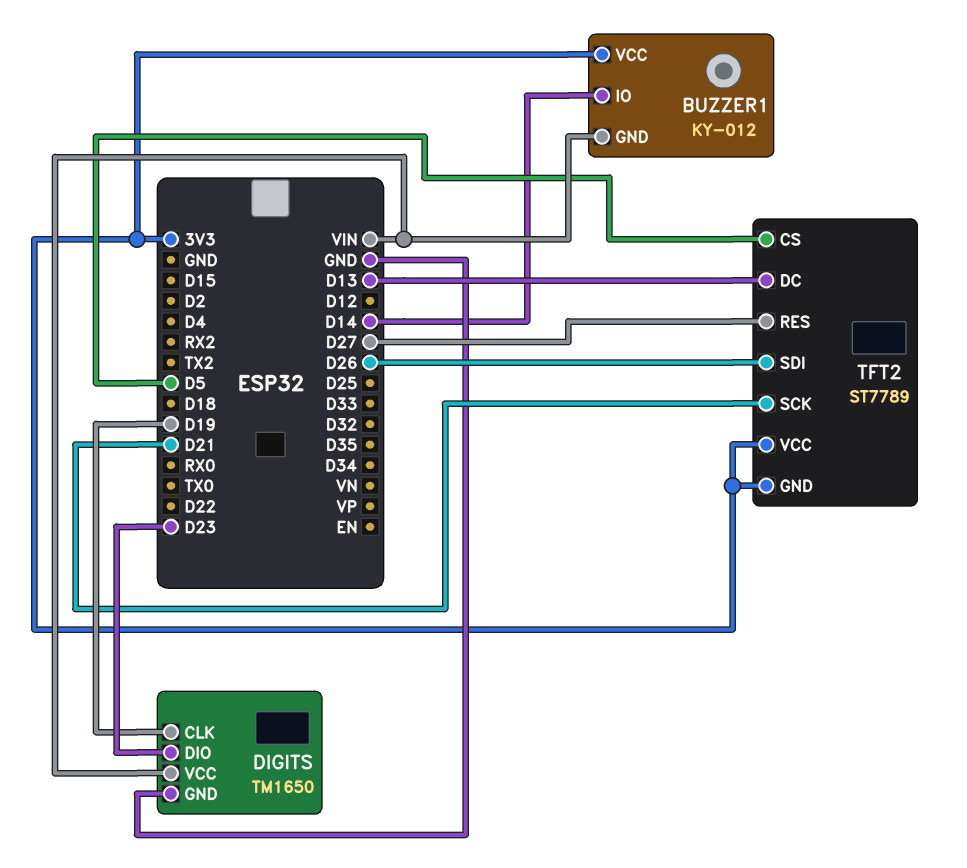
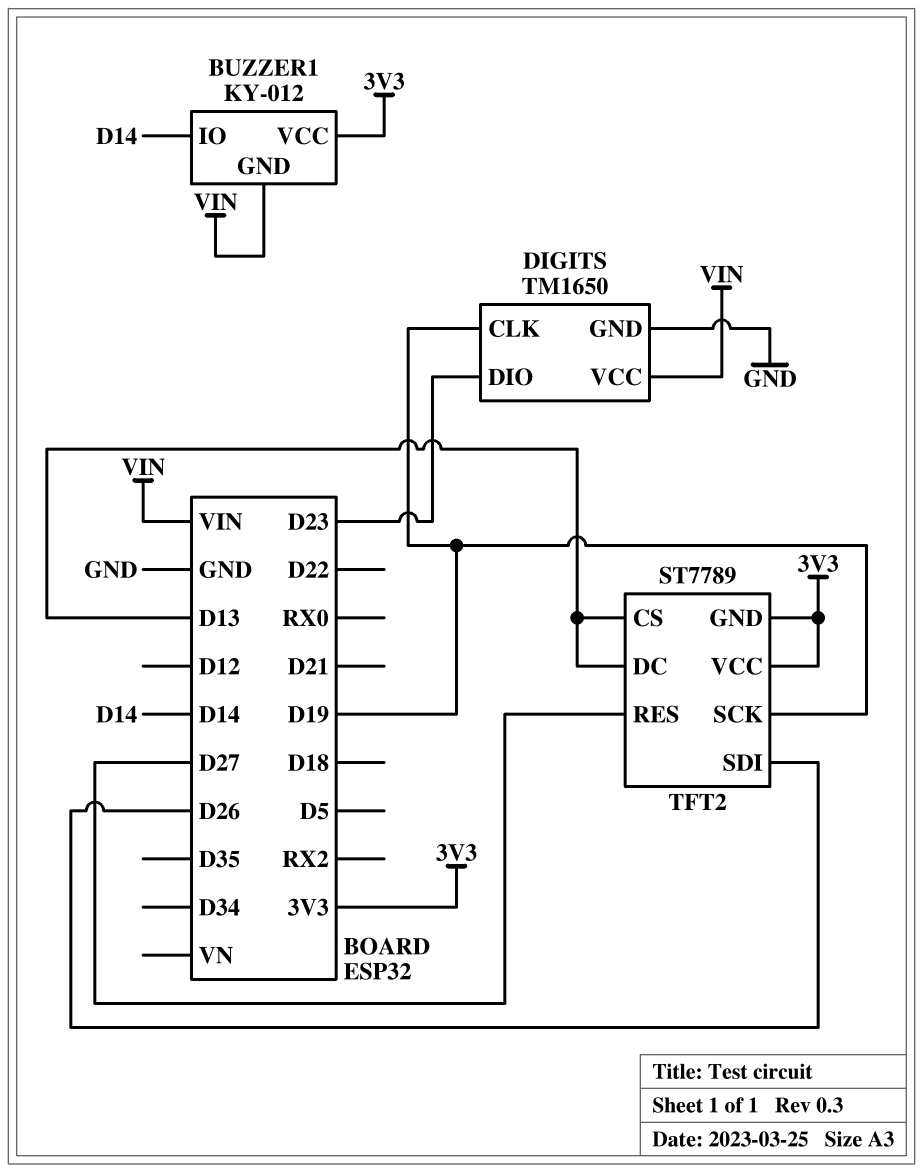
TFT2 pin CS: D5 -> D13
TFT2 pin SCK: D21 -> D19

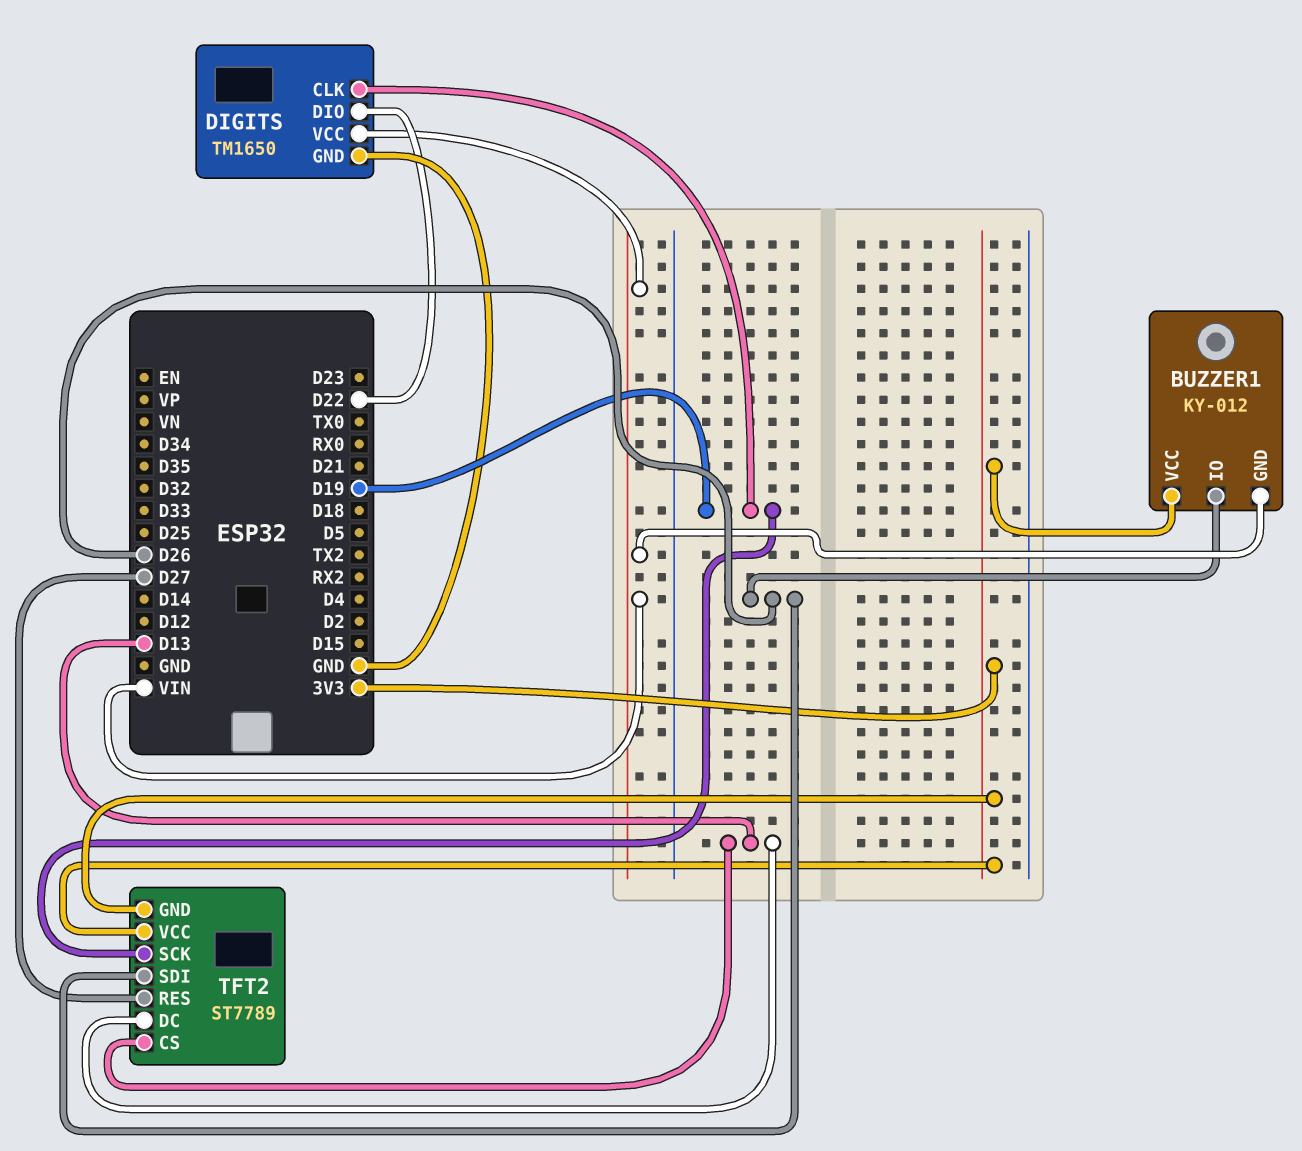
BUZZER1 pin IO: D14 -> D26
DIGITS pin DIO: D23 -> D22

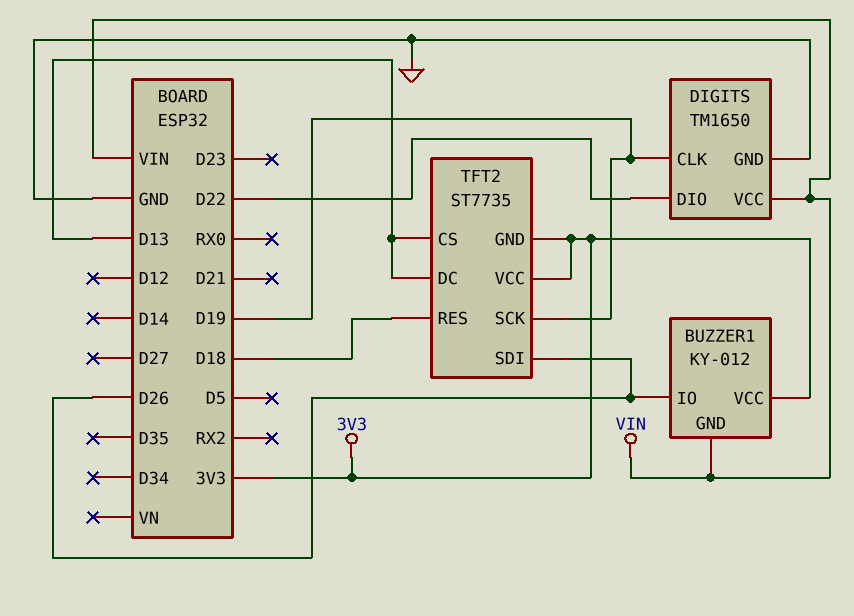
TFT2: ST7789 -> ST7735
TFT2 pin RES: D27 -> D18

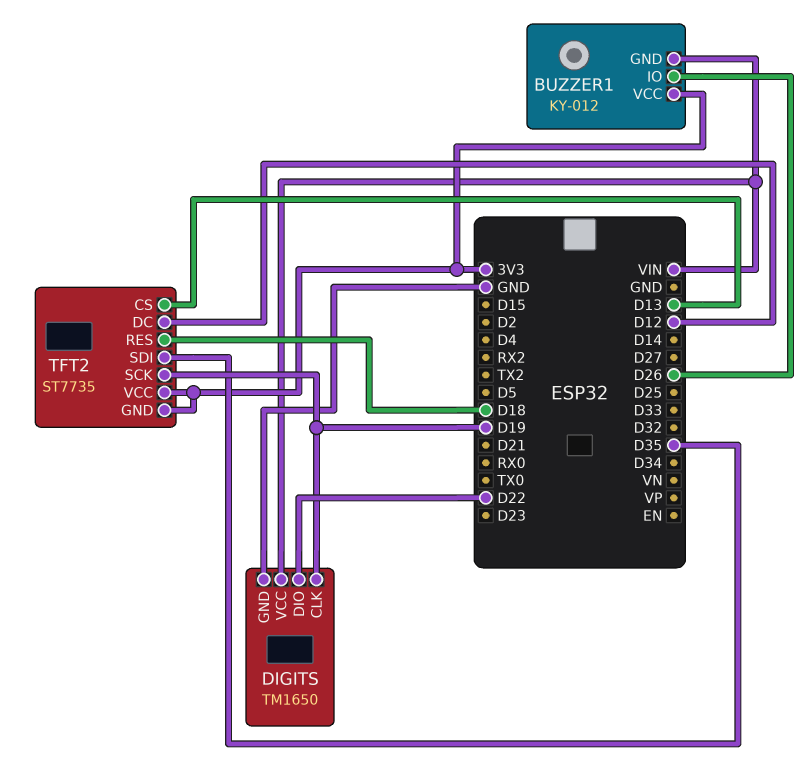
TFT2 pin DC: D13 -> D12
TFT2 pin SDI: D26 -> D35

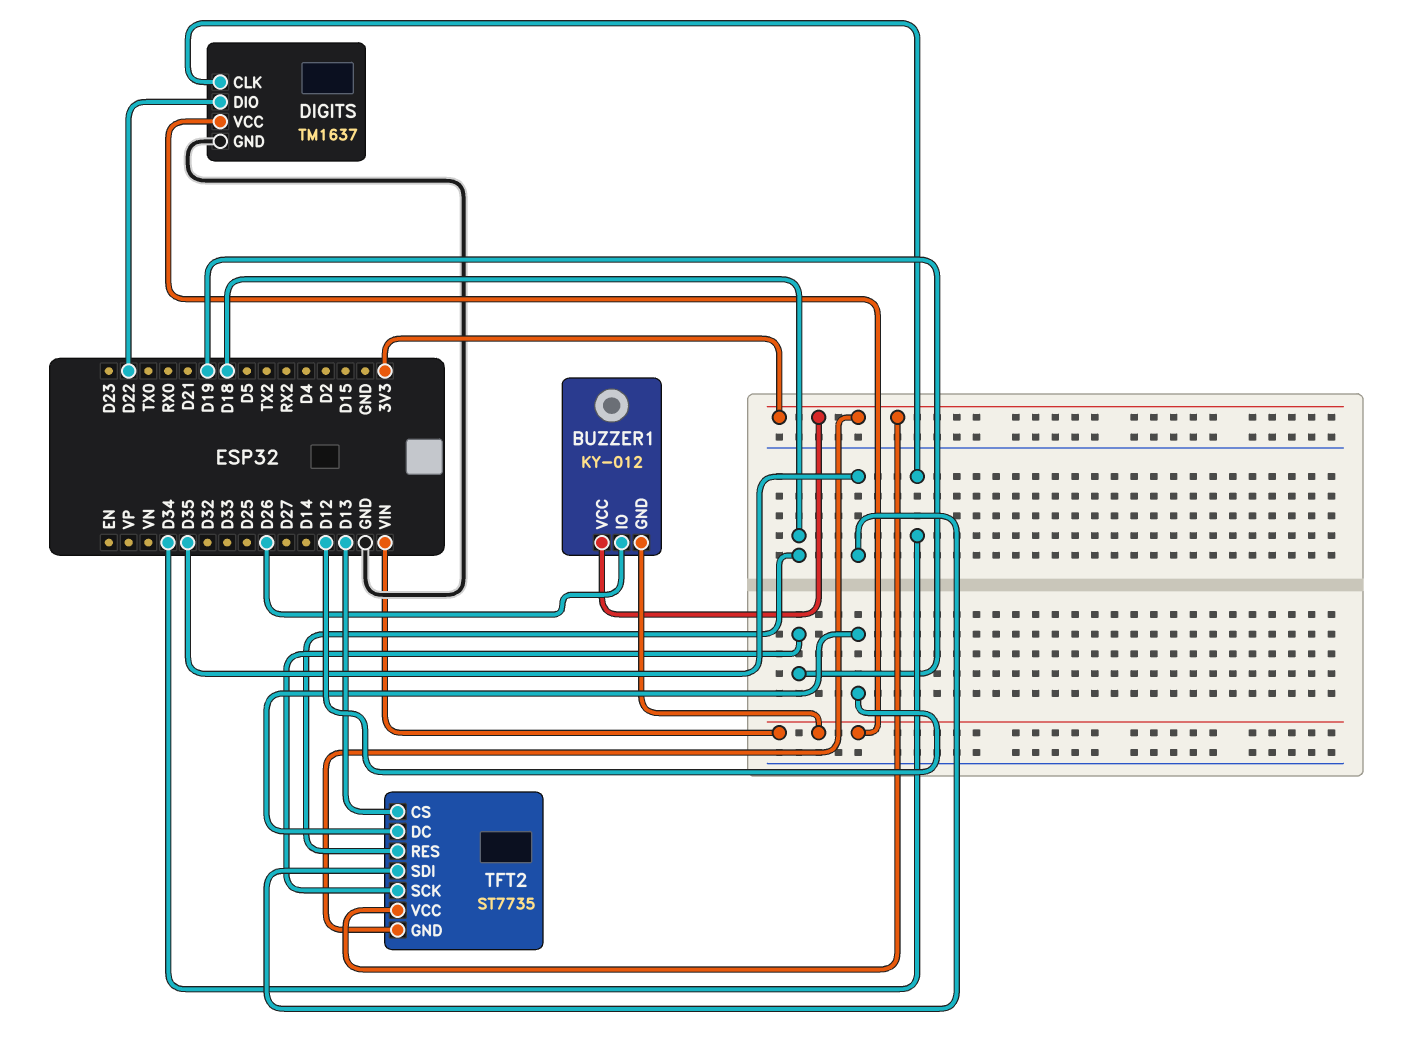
DIGITS: TM1650 -> TM1637
DIGITS pin CLK: D19 -> D34

